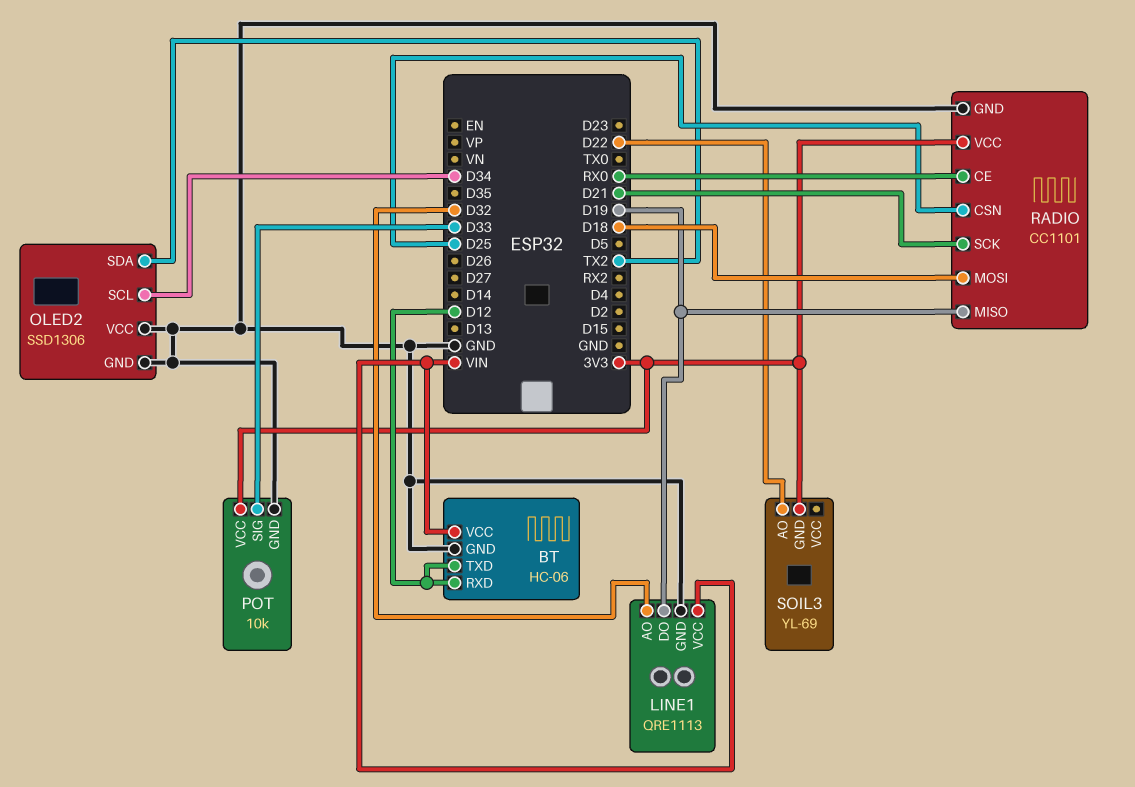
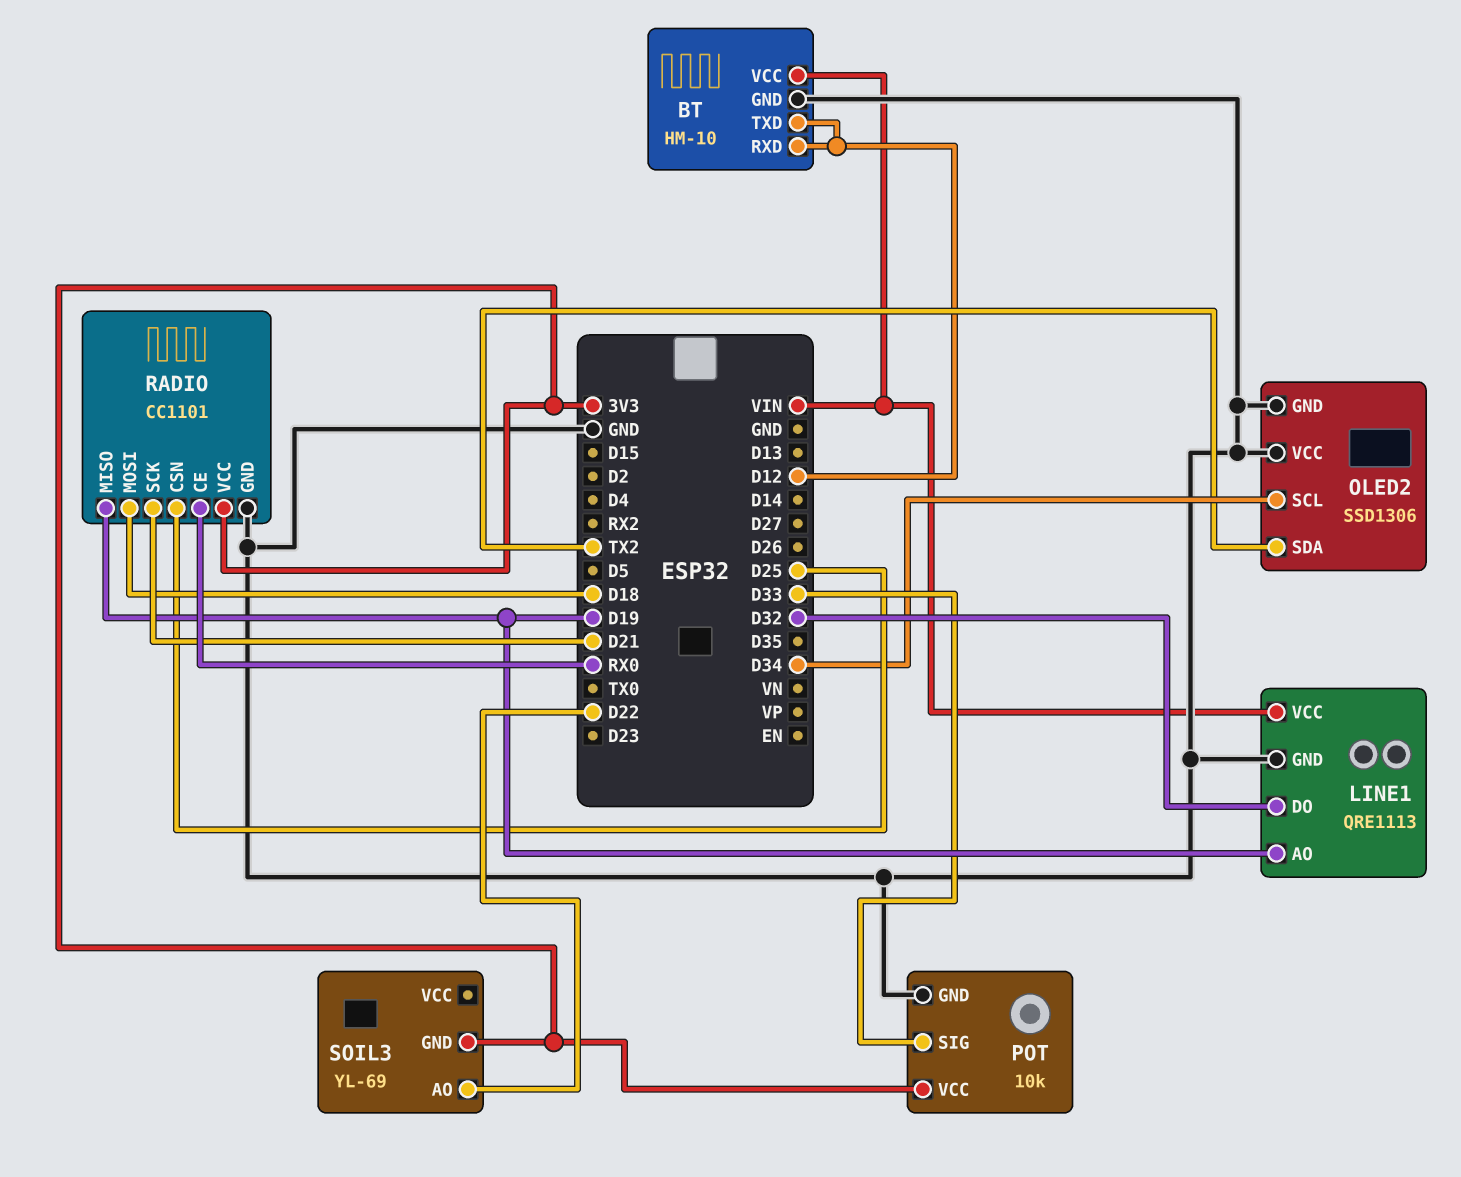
BT: HC-06 -> HM-10
LINE1 pin AO: D32 -> D19
LINE1 pin DO: D19 -> D32

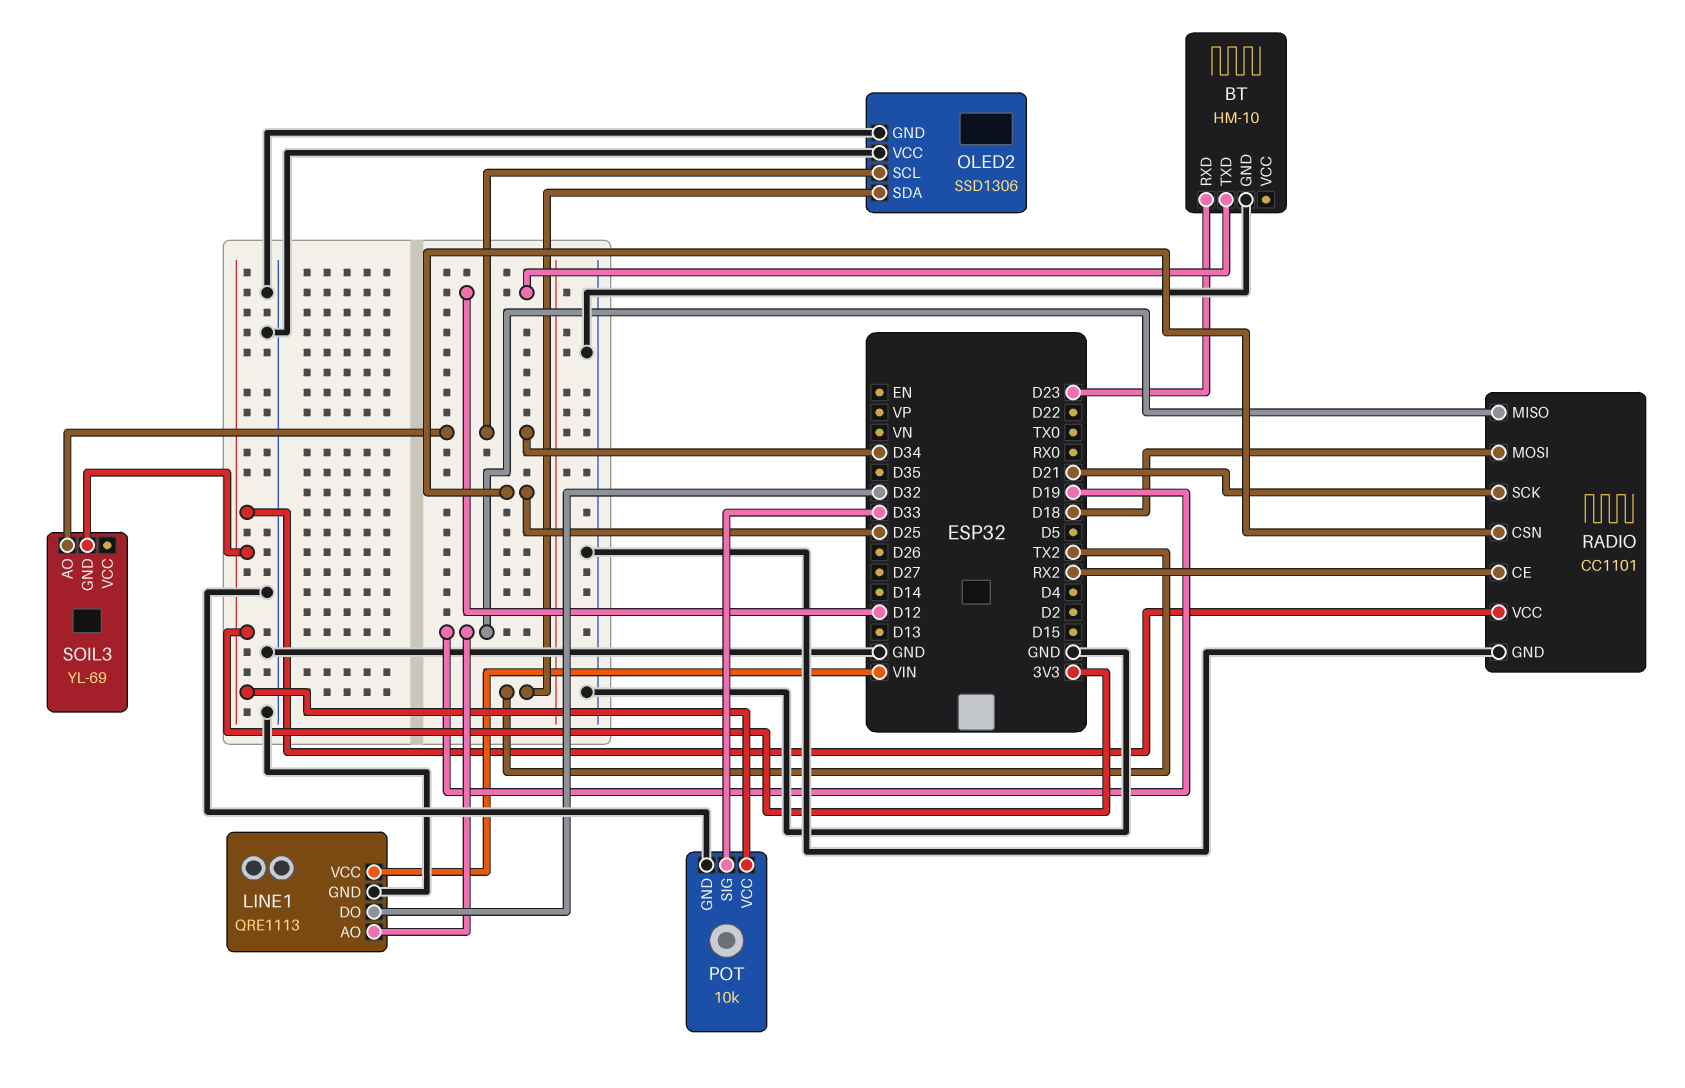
BT pin RXD: D12 -> D23
BT pin VCC: VIN -> none
RADIO pin CE: RX0 -> RX2
SOIL3 pin AO: D22 -> D34

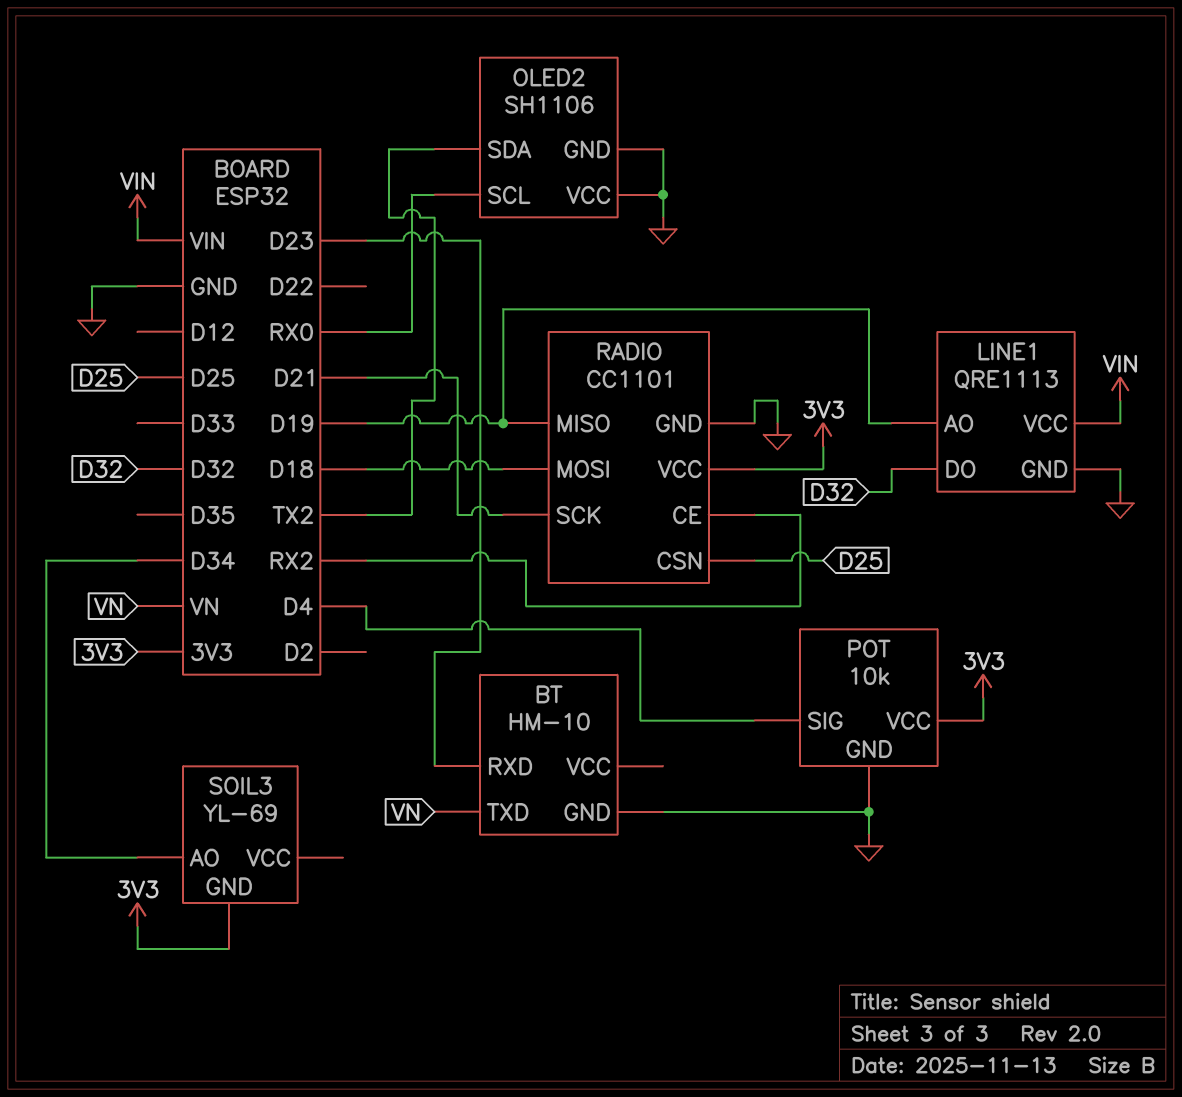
BT pin TXD: D12 -> VN
OLED2: SSD1306 -> SH1106
OLED2 pin SCL: D34 -> RX0
POT pin SIG: D33 -> D4

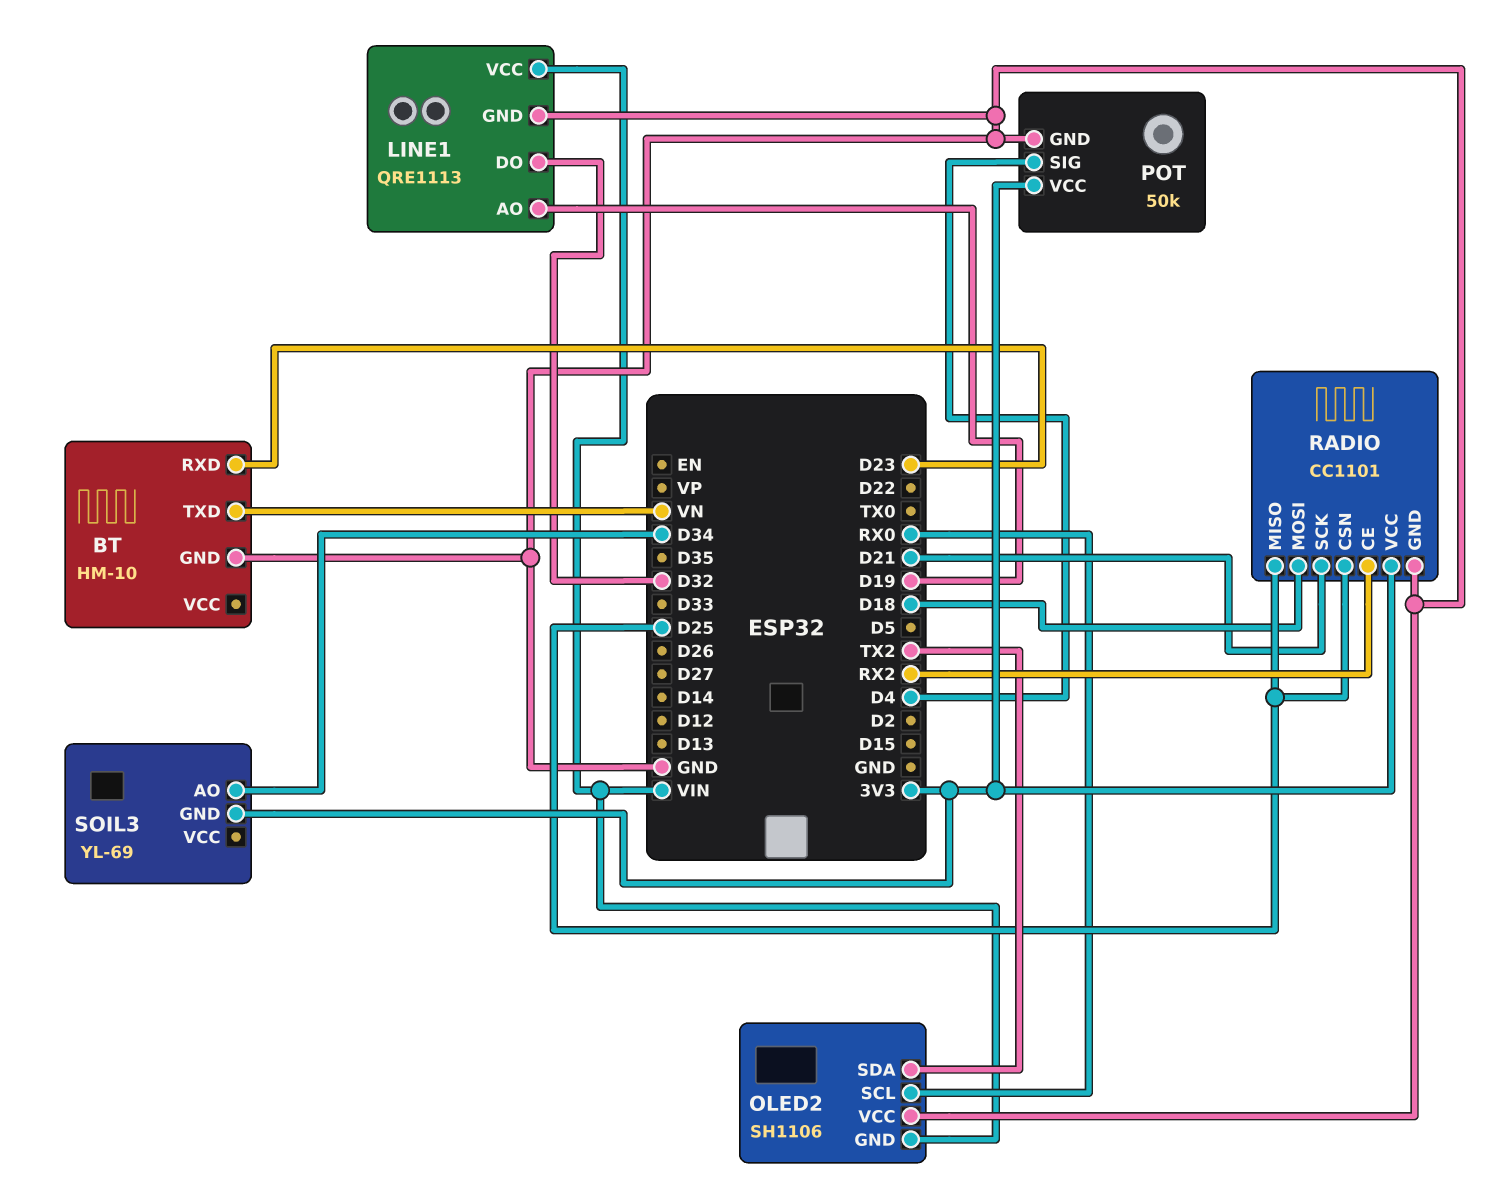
OLED2 pin GND: GND -> VIN
POT: 10k -> 50k
RADIO pin MISO: D19 -> D25

